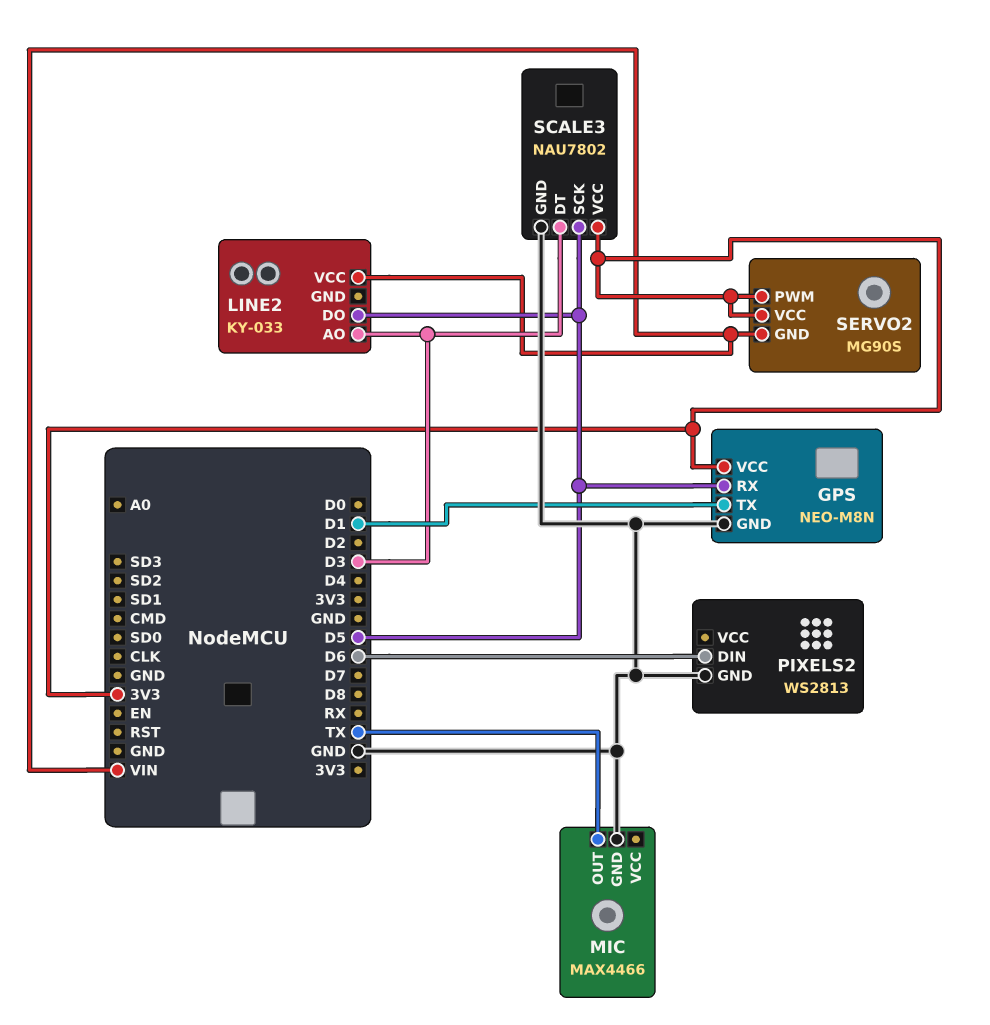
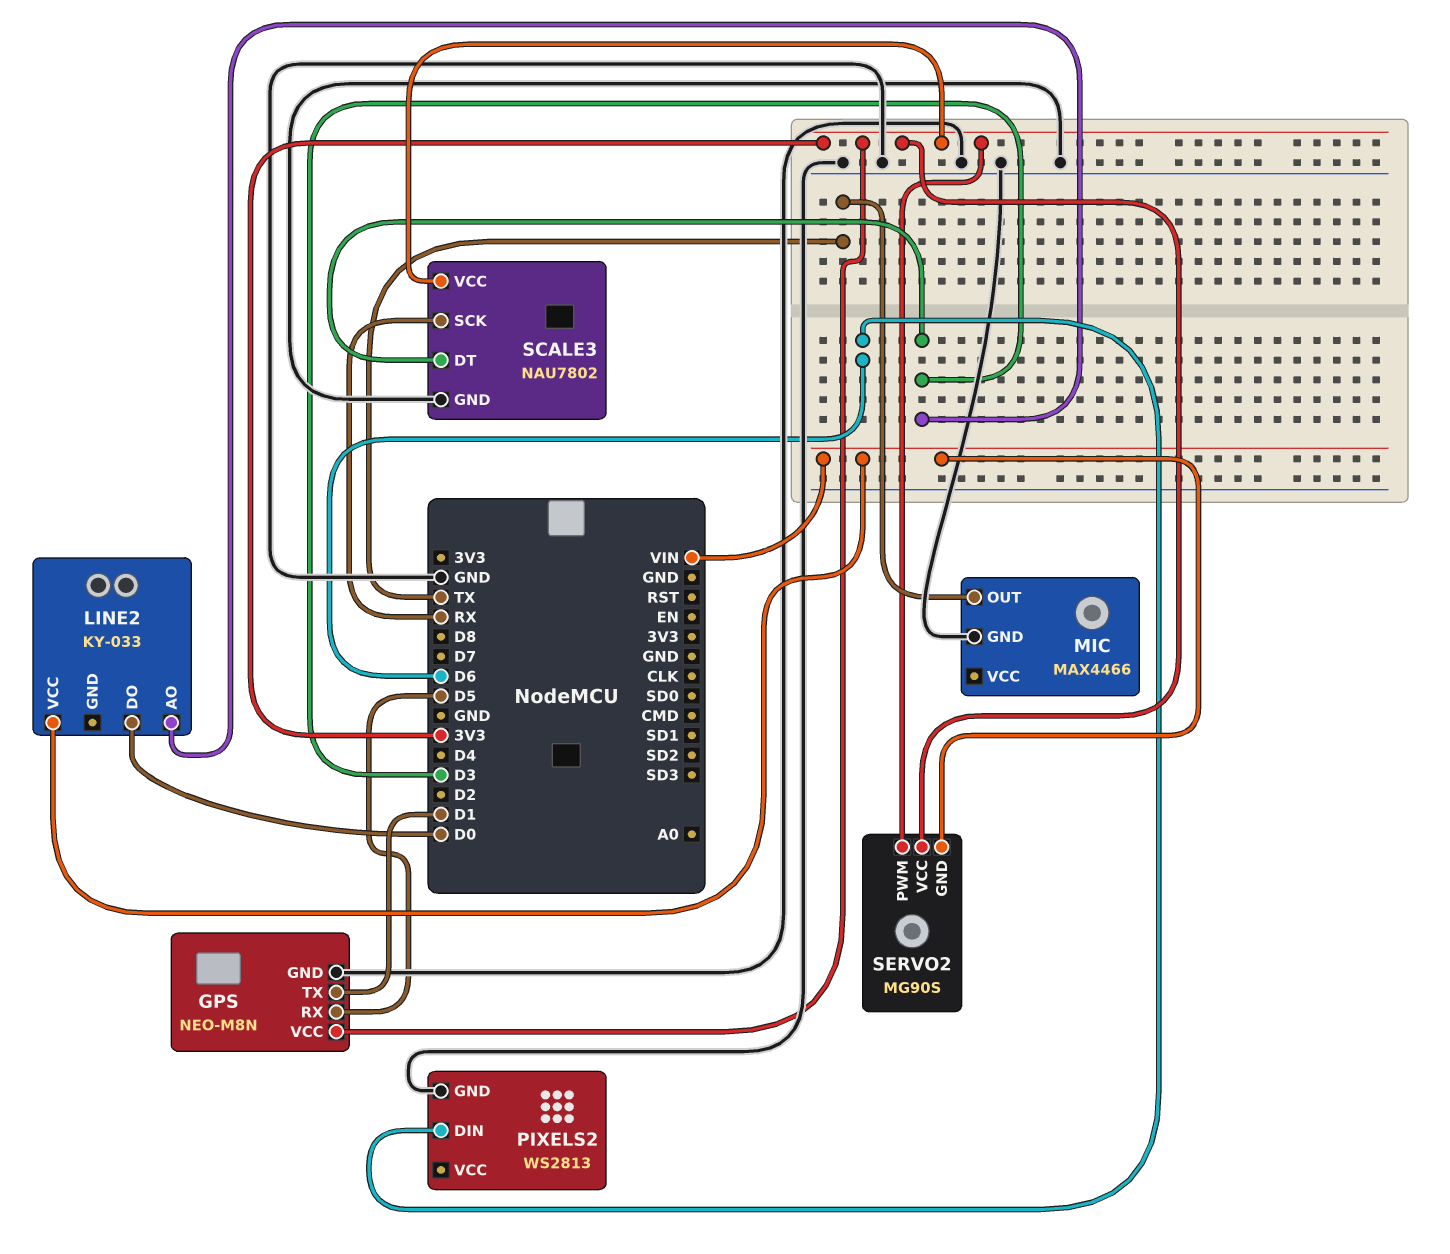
LINE2 pin DO: D5 -> D0
SCALE3 pin SCK: D5 -> RX

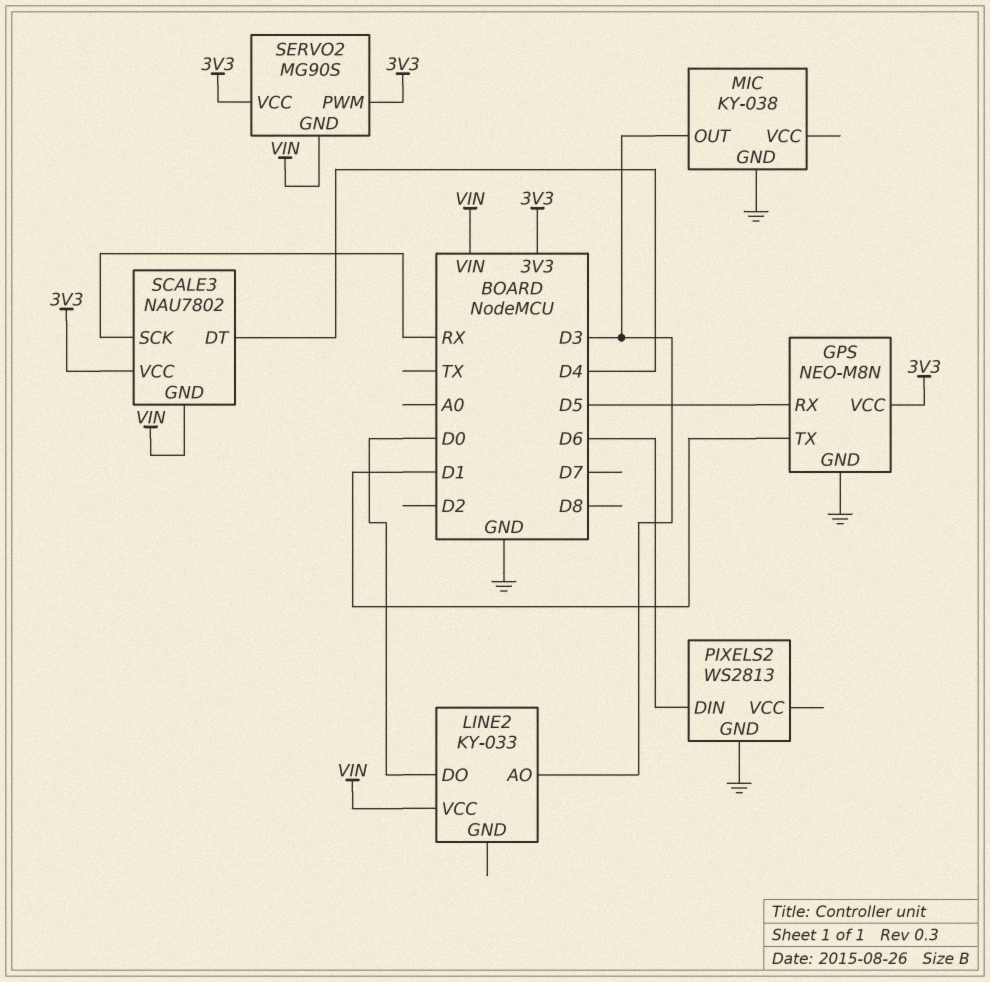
MIC: MAX4466 -> KY-038
MIC pin OUT: TX -> D3
SCALE3 pin DT: D3 -> D4
SCALE3 pin GND: GND -> VIN

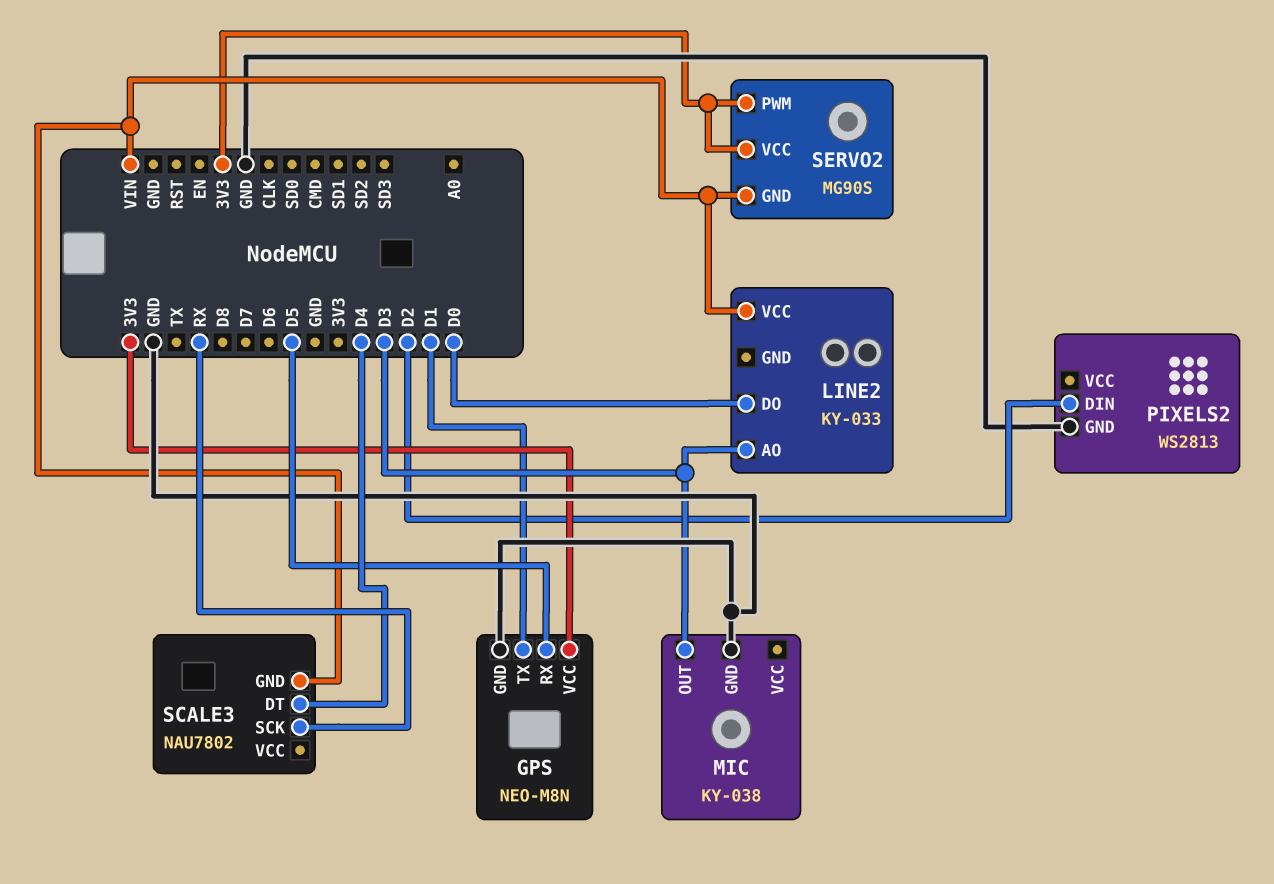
PIXELS2 pin DIN: D6 -> D2
SCALE3 pin VCC: 3V3 -> none

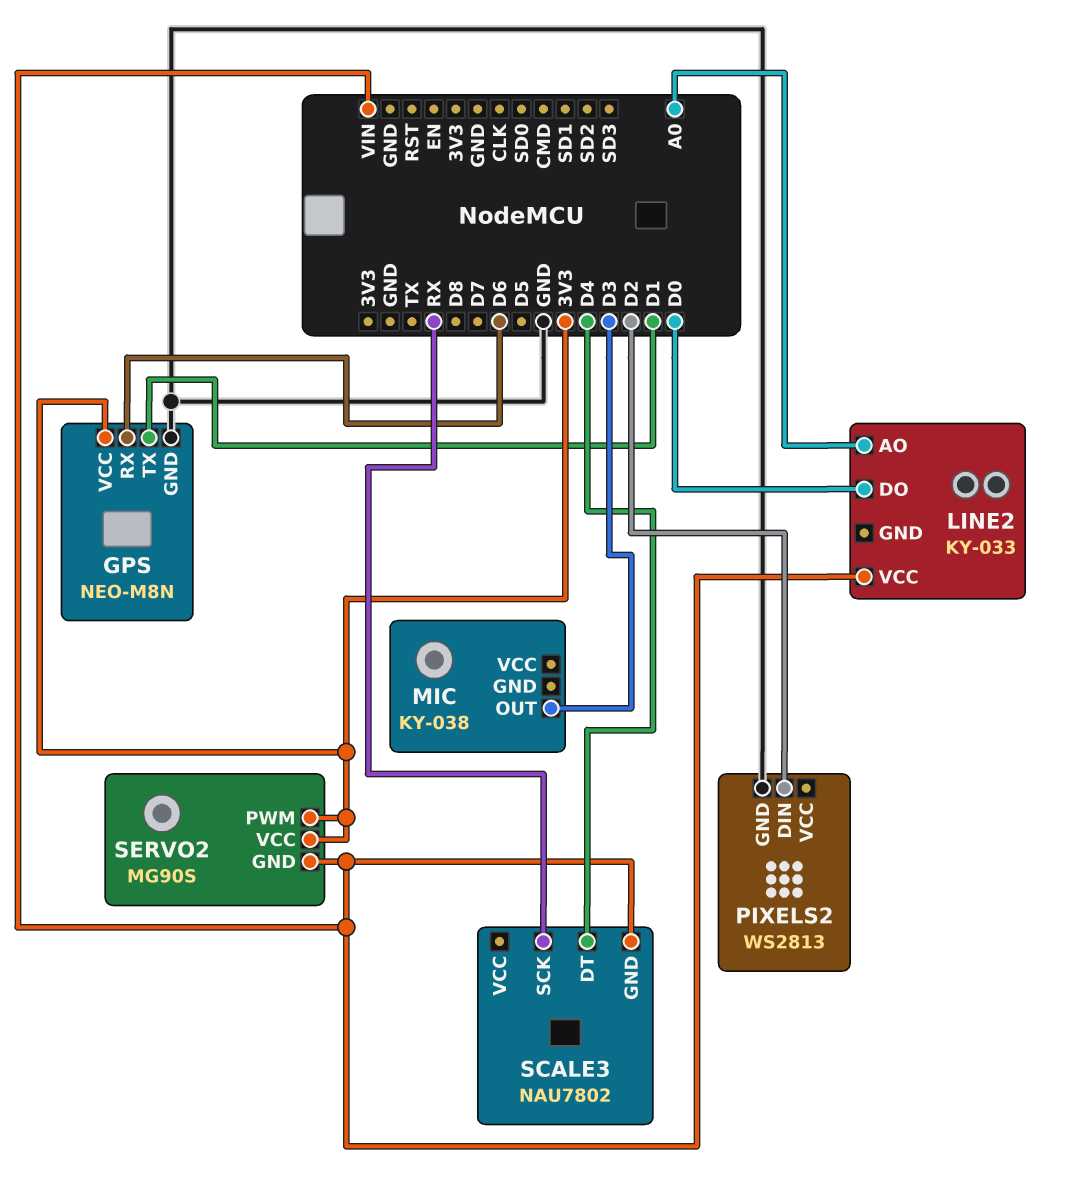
GPS pin RX: D5 -> D6
LINE2 pin AO: D3 -> A0
MIC pin GND: GND -> none

